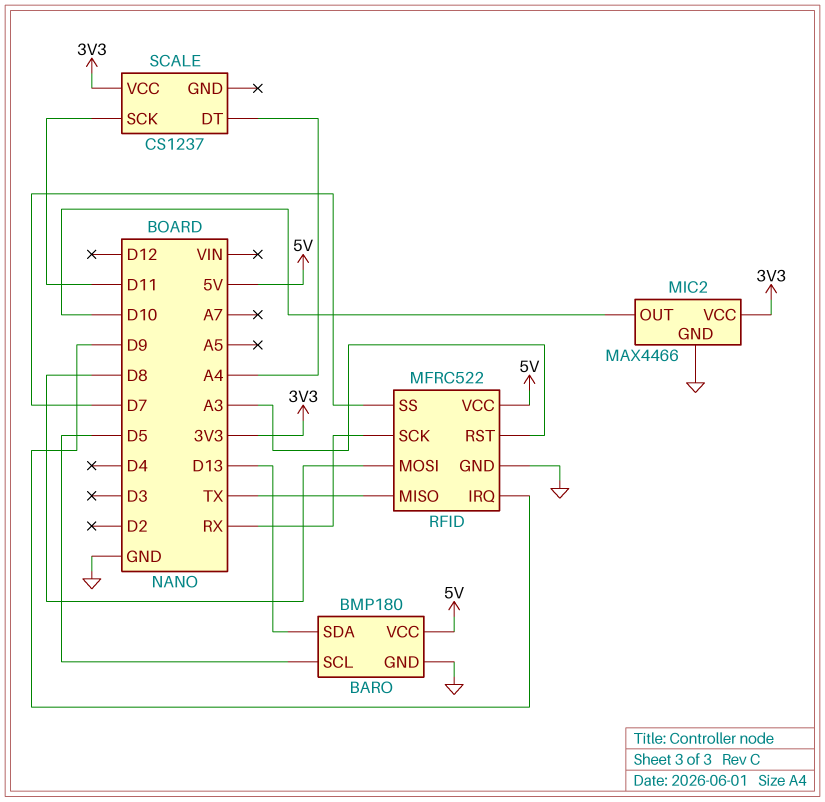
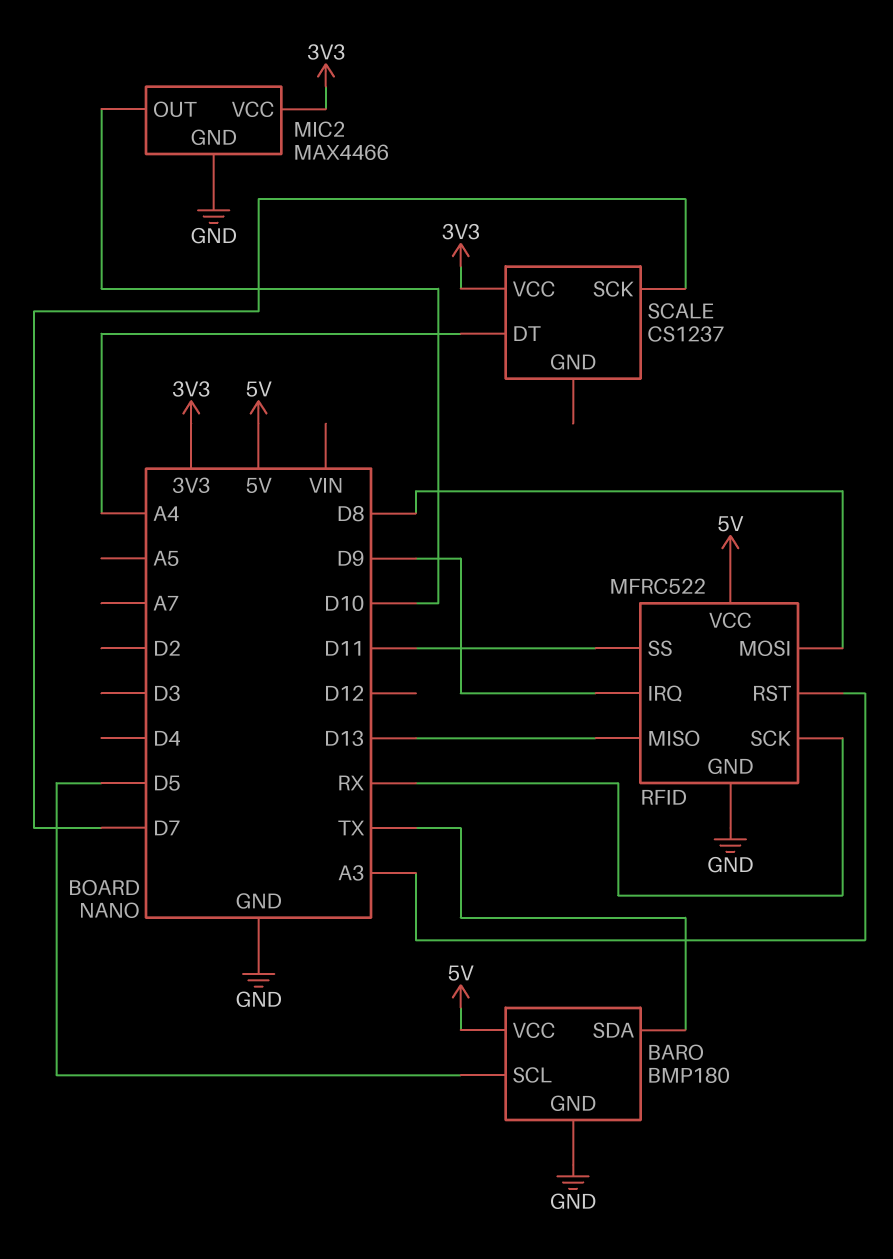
BARO pin SDA: D13 -> TX
RFID pin MISO: TX -> D13
RFID pin SS: D7 -> D11
SCALE pin SCK: D11 -> D7

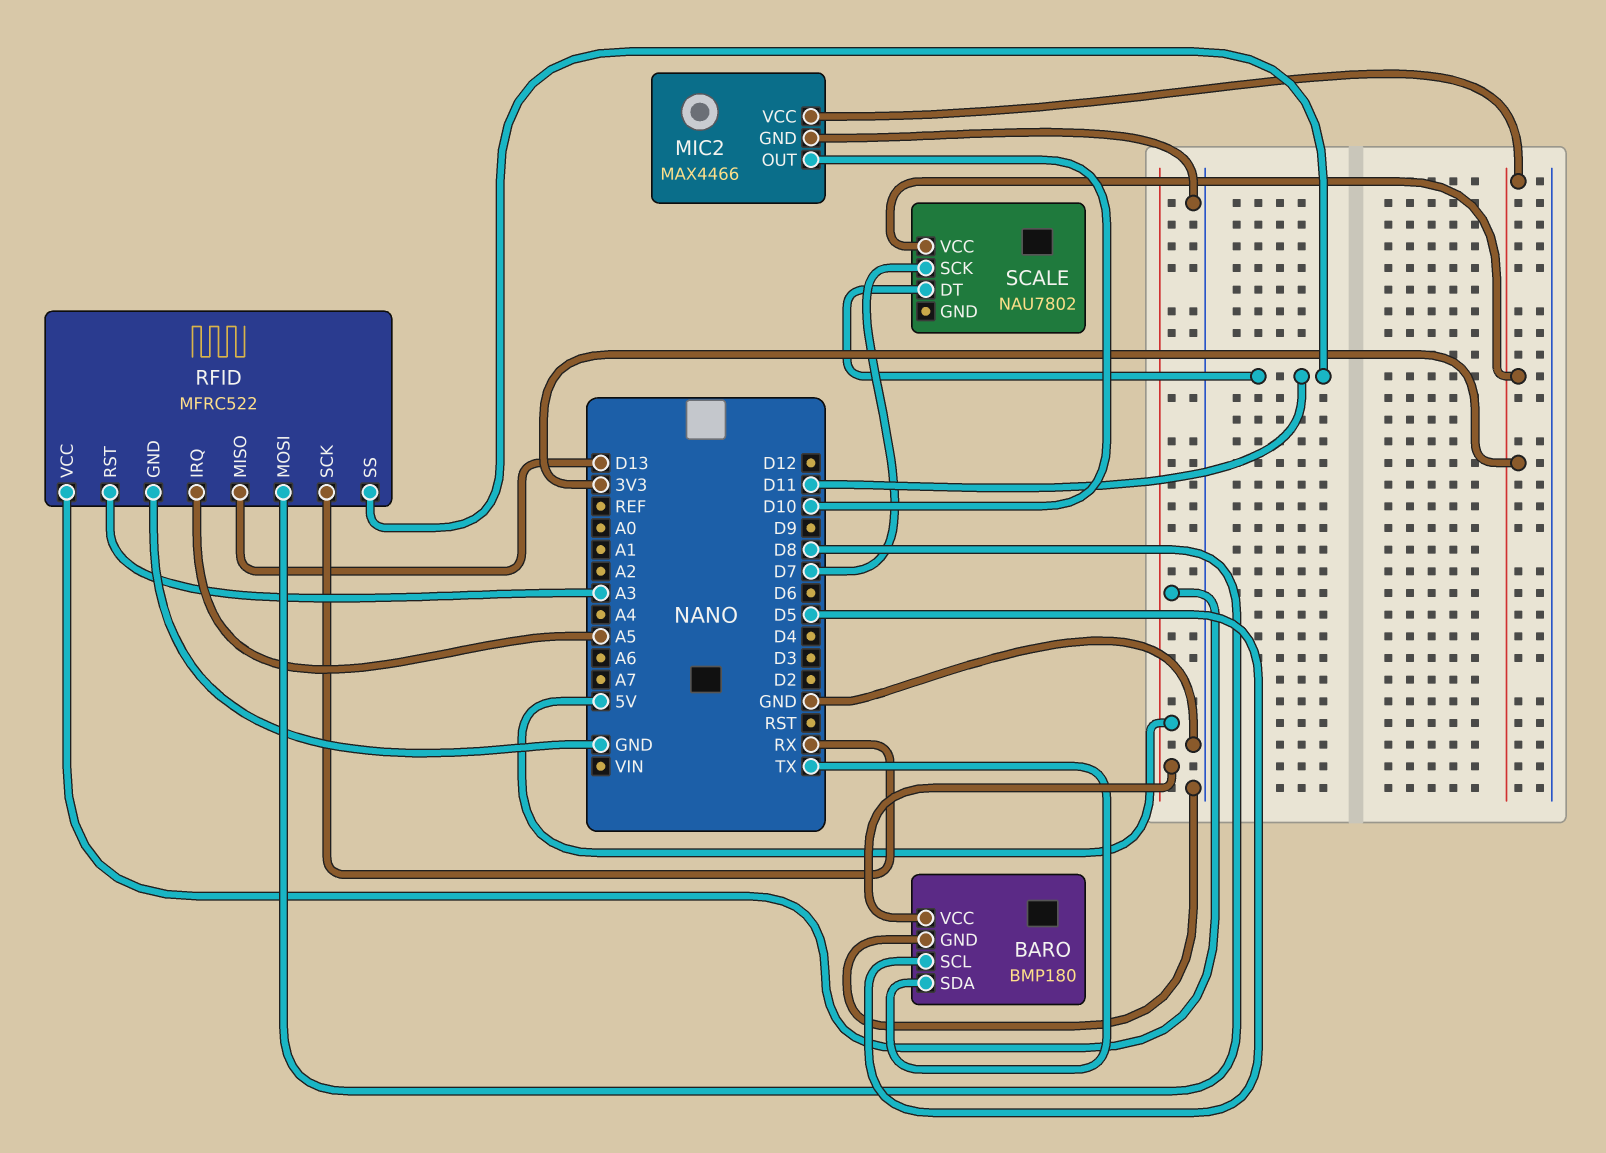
RFID pin IRQ: D9 -> A5
SCALE: CS1237 -> NAU7802
SCALE pin DT: A4 -> D11

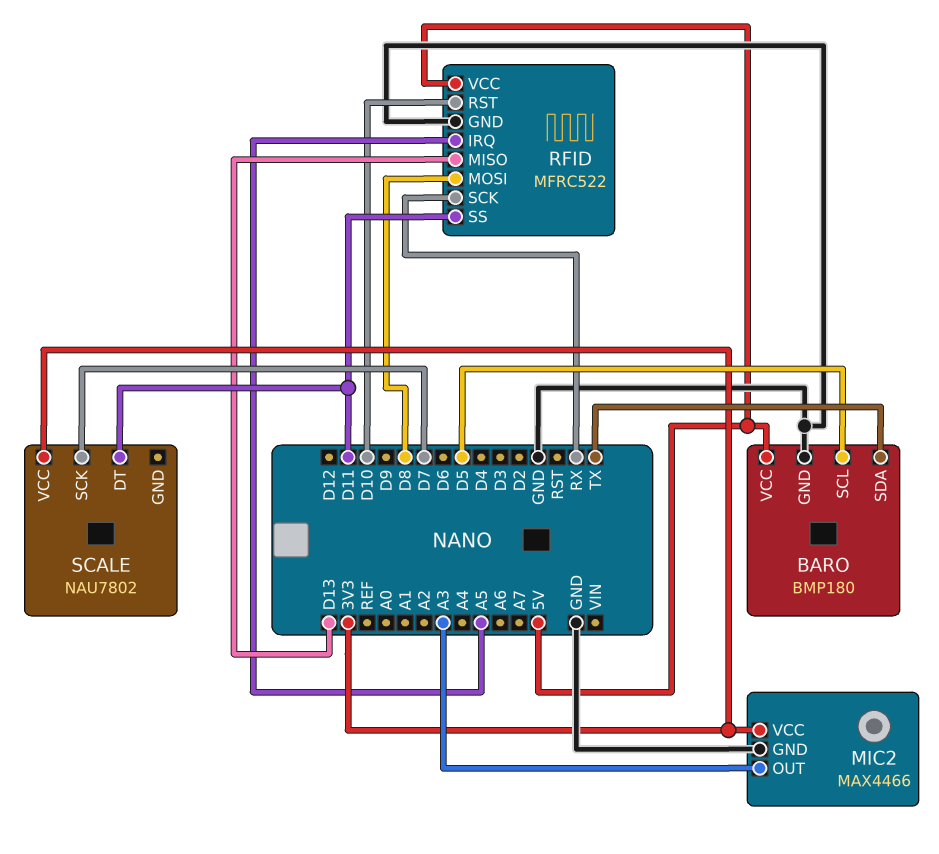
MIC2 pin OUT: D10 -> A3
RFID pin RST: A3 -> D10

